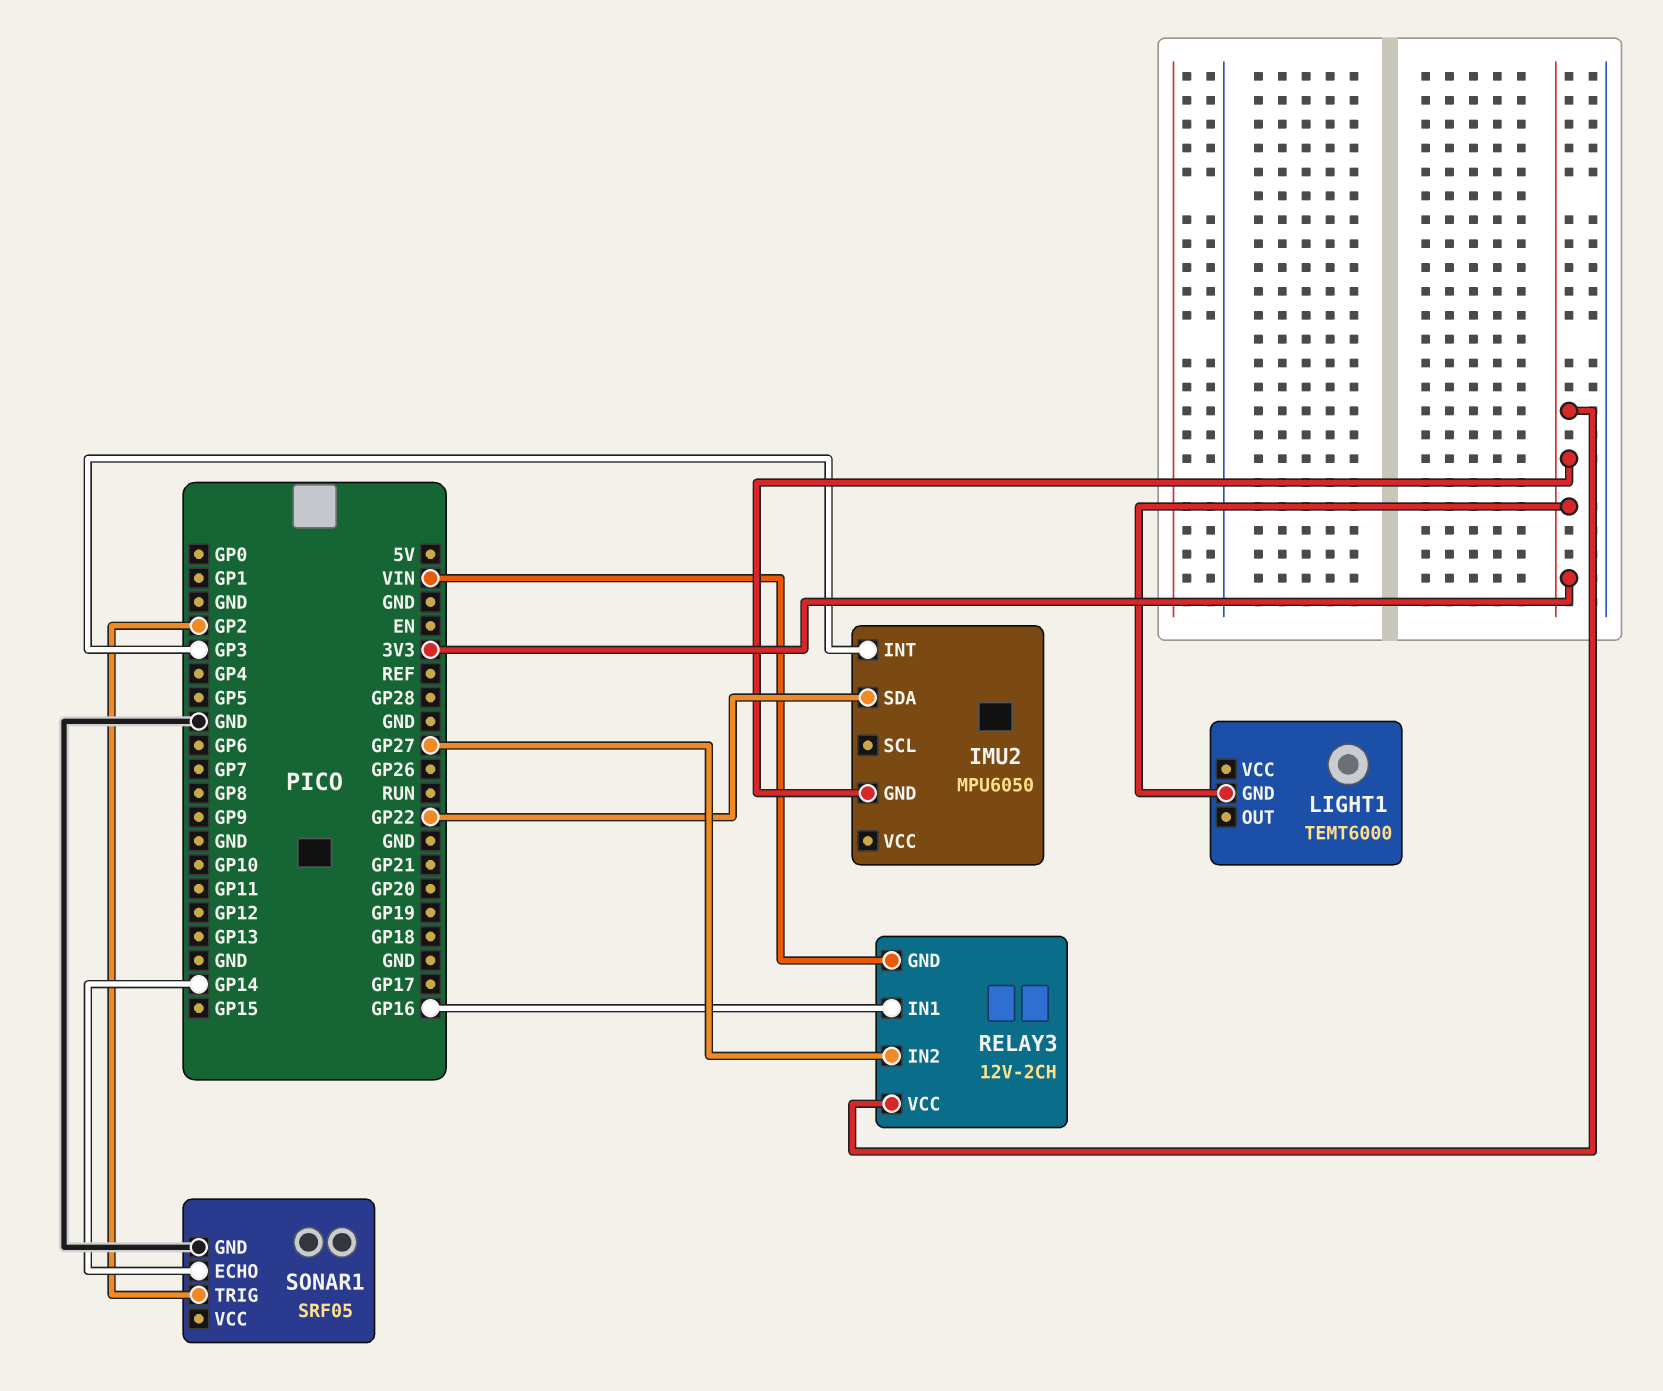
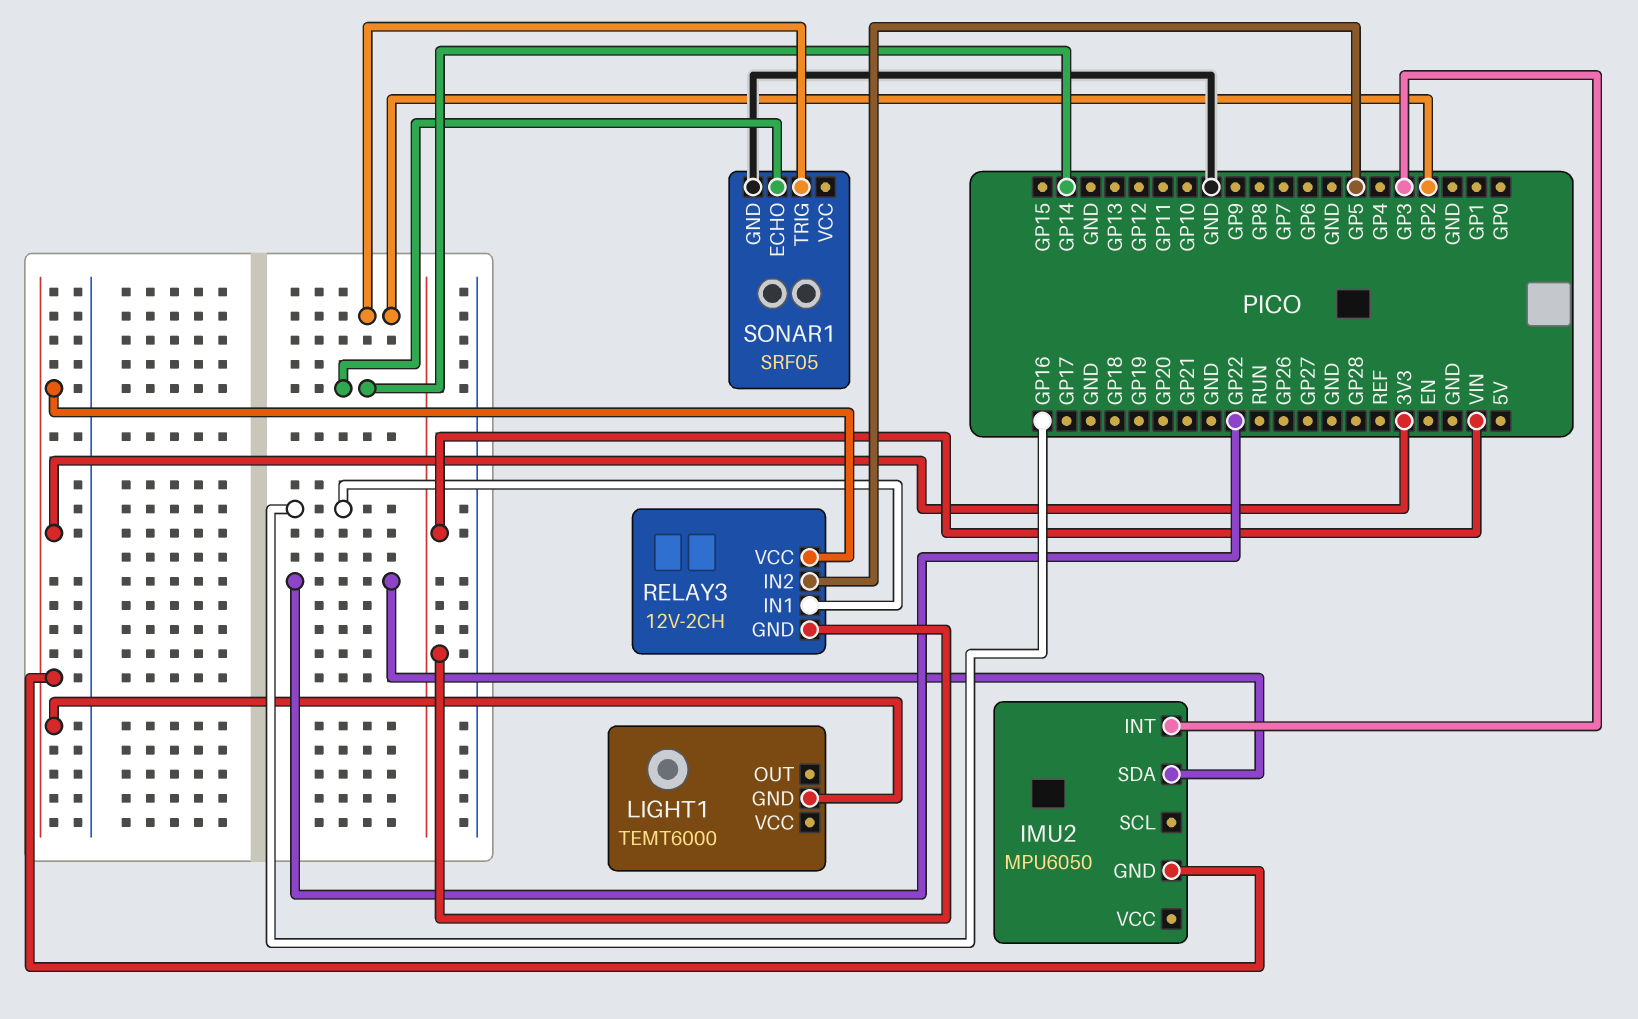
RELAY3 pin IN2: GP27 -> GP5

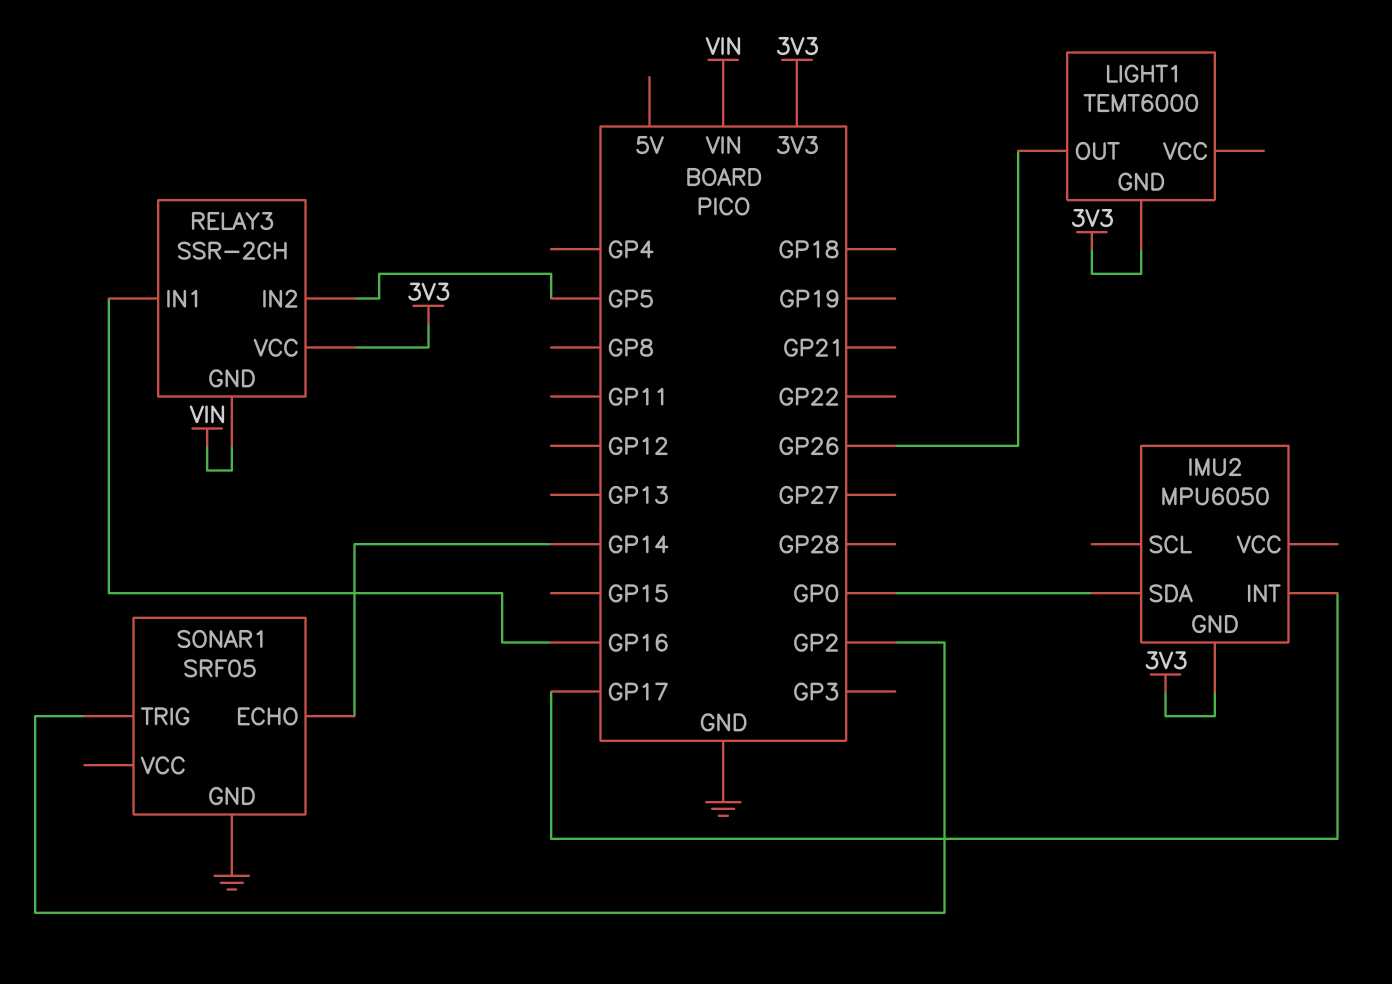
IMU2 pin INT: GP3 -> GP17
IMU2 pin SDA: GP22 -> GP0
LIGHT1 pin OUT: none -> GP26
RELAY3: 12V-2CH -> SSR-2CH

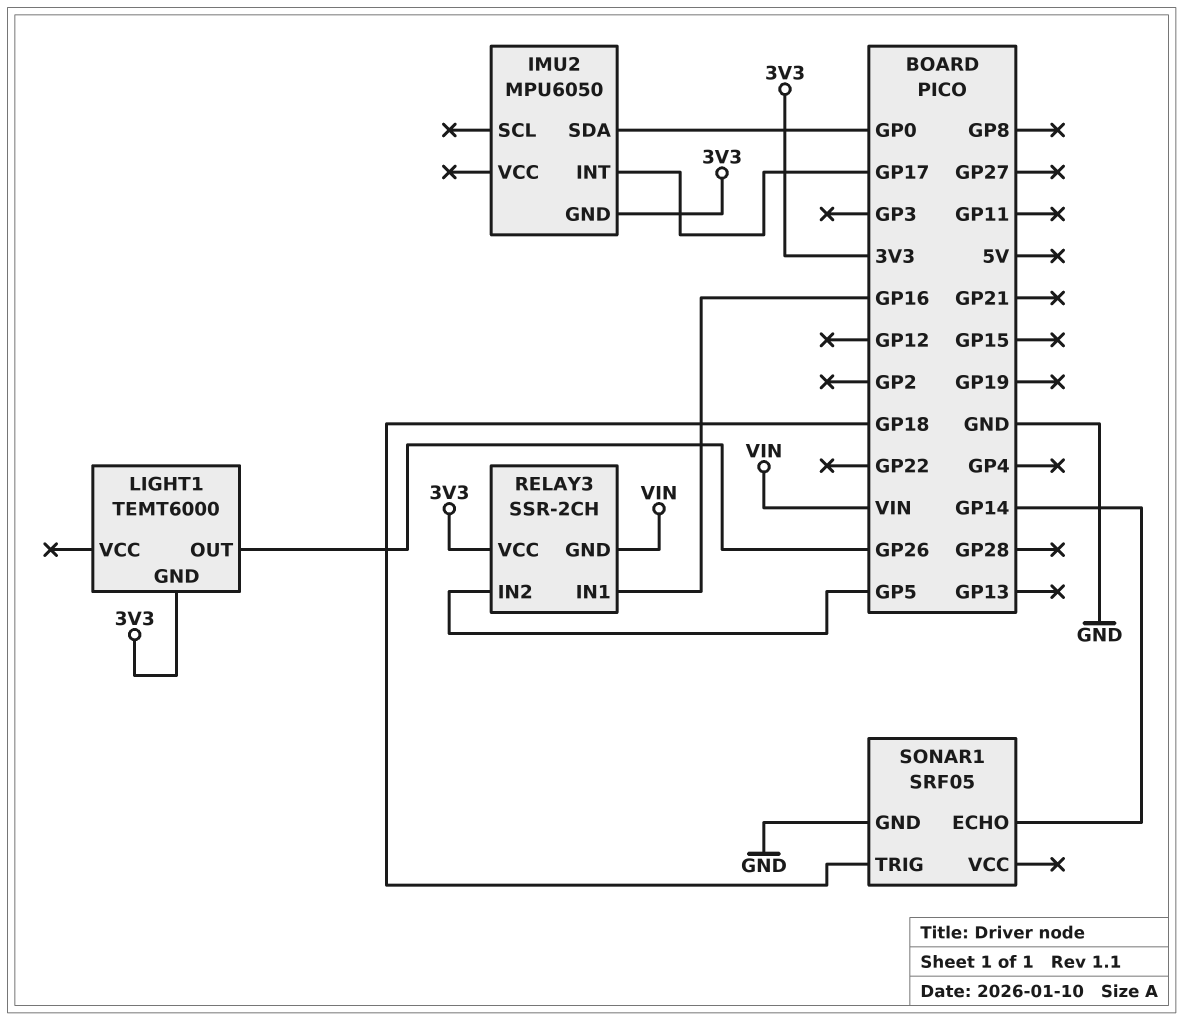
SONAR1 pin TRIG: GP2 -> GP18

